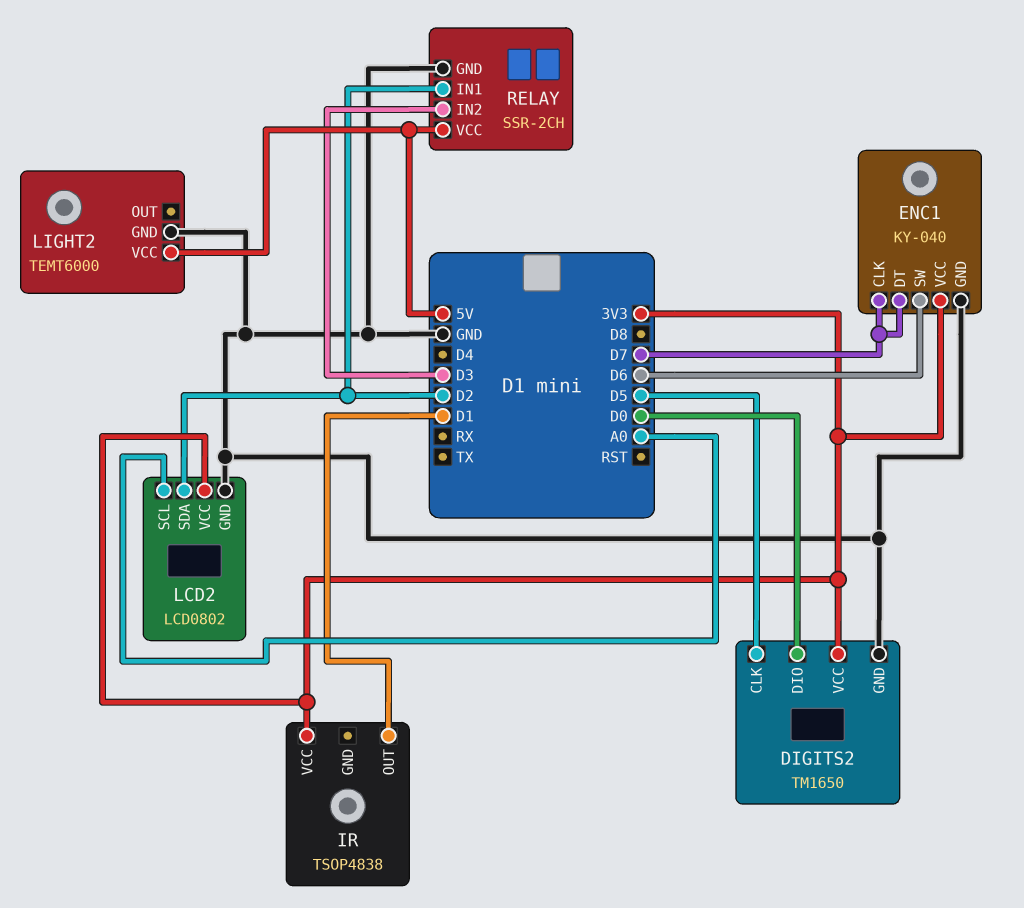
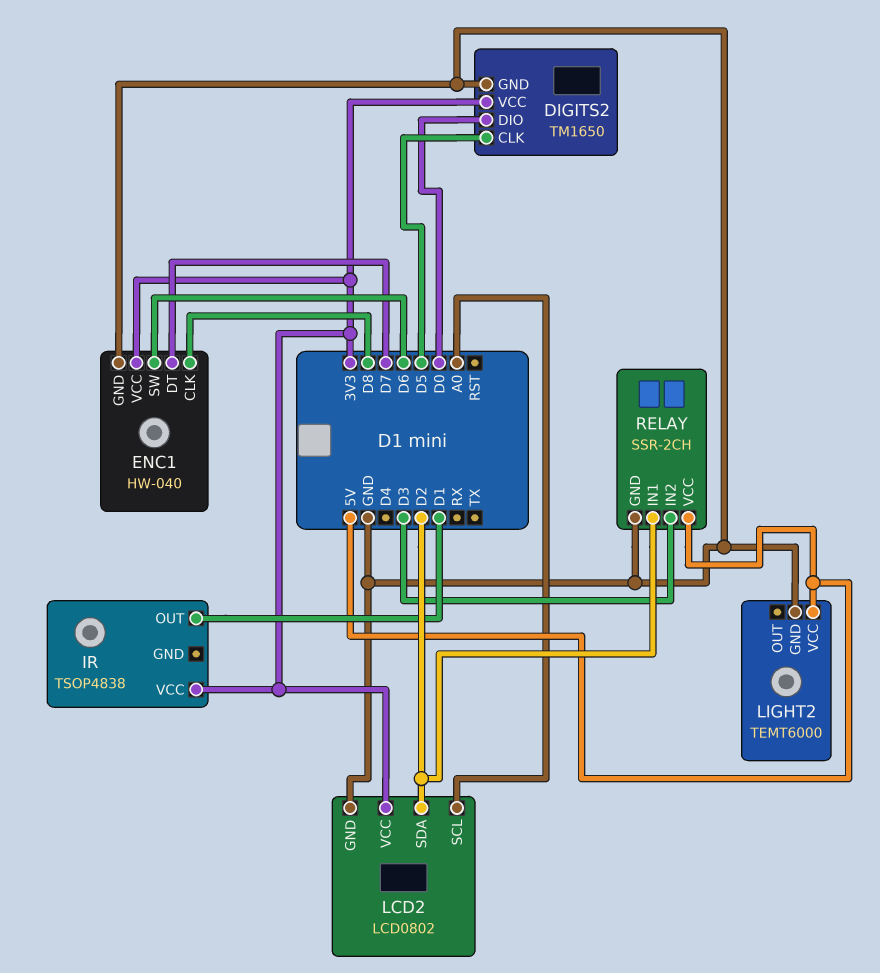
ENC1: KY-040 -> HW-040
ENC1 pin CLK: D7 -> D8

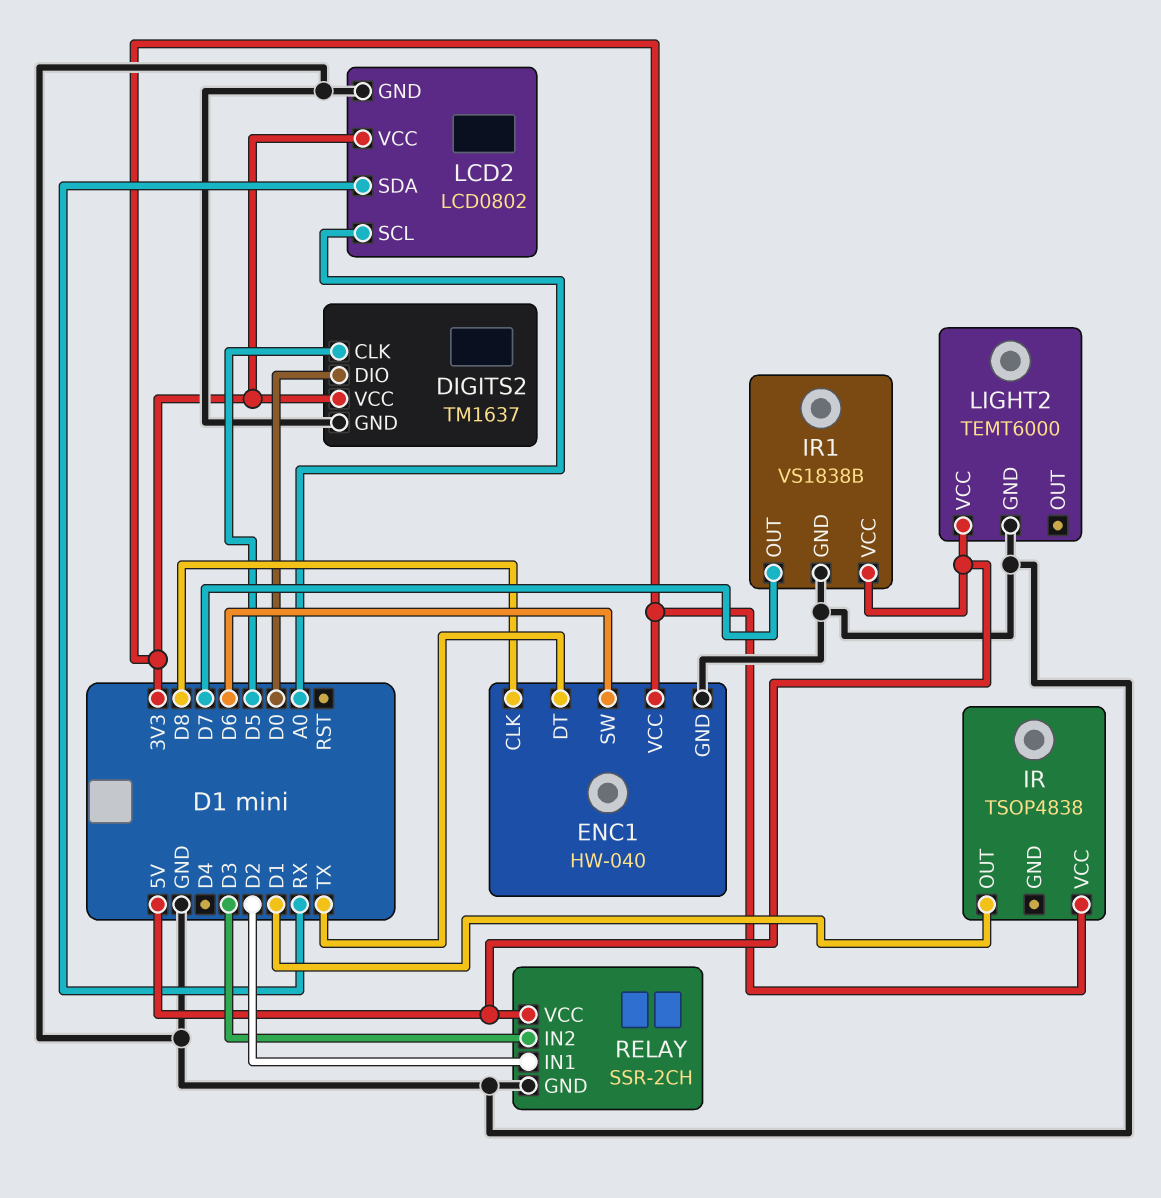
DIGITS2: TM1650 -> TM1637
ENC1 pin DT: D7 -> TX
IR1: none -> VS1838B
IR1 pin GND: none -> GND
IR1 pin OUT: none -> D7
IR1 pin VCC: none -> 5V
LCD2 pin SDA: D2 -> RX

